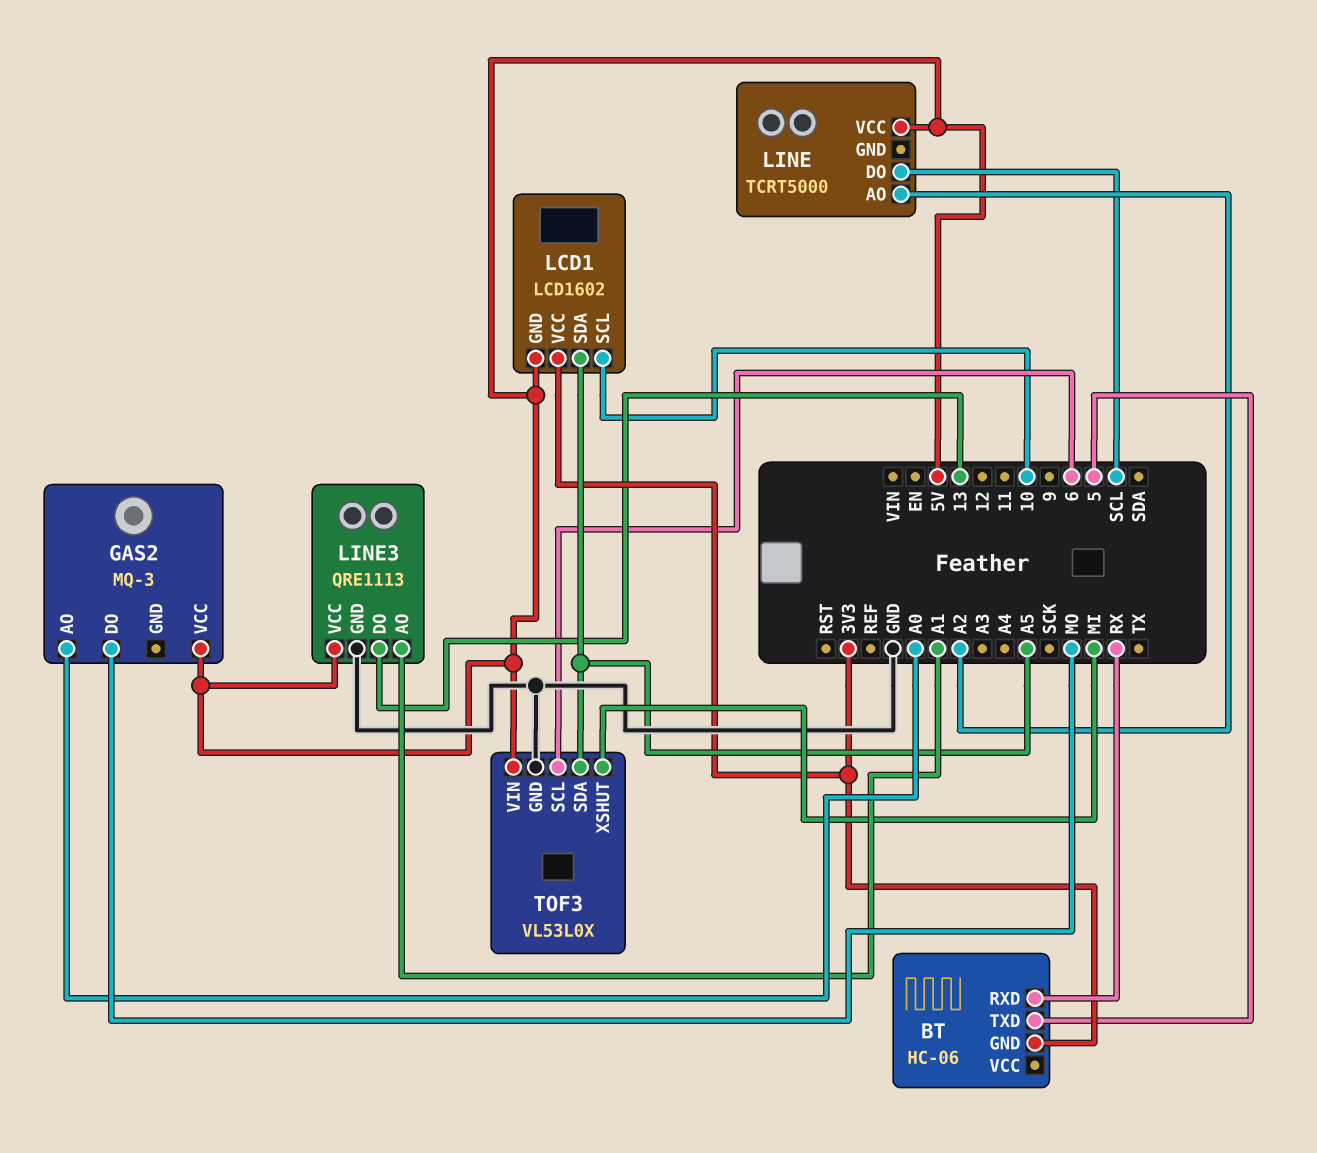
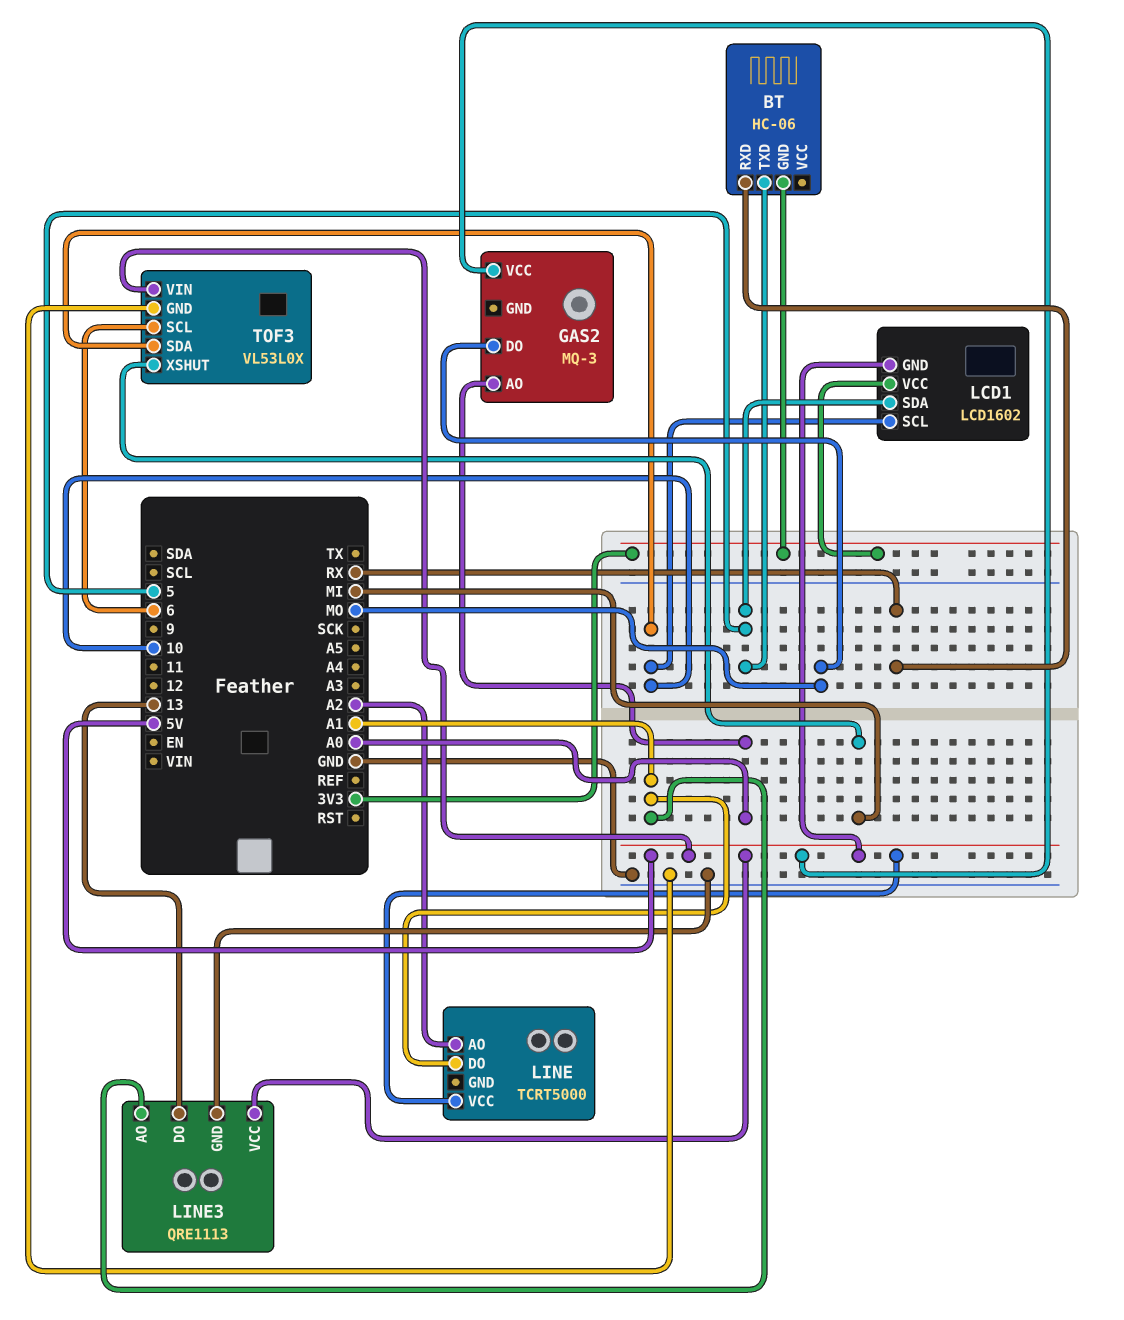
LCD1 pin SDA: A5 -> 5
LINE pin DO: SCL -> A1
TOF3 pin SDA: A5 -> 10

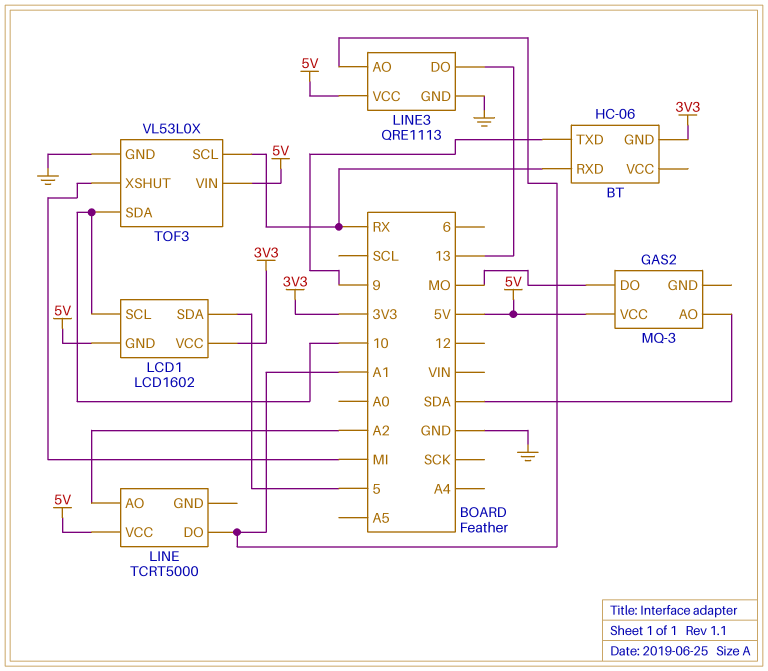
BT pin TXD: 5 -> 9
GAS2 pin AO: A0 -> SDA
TOF3 pin SCL: 6 -> RX

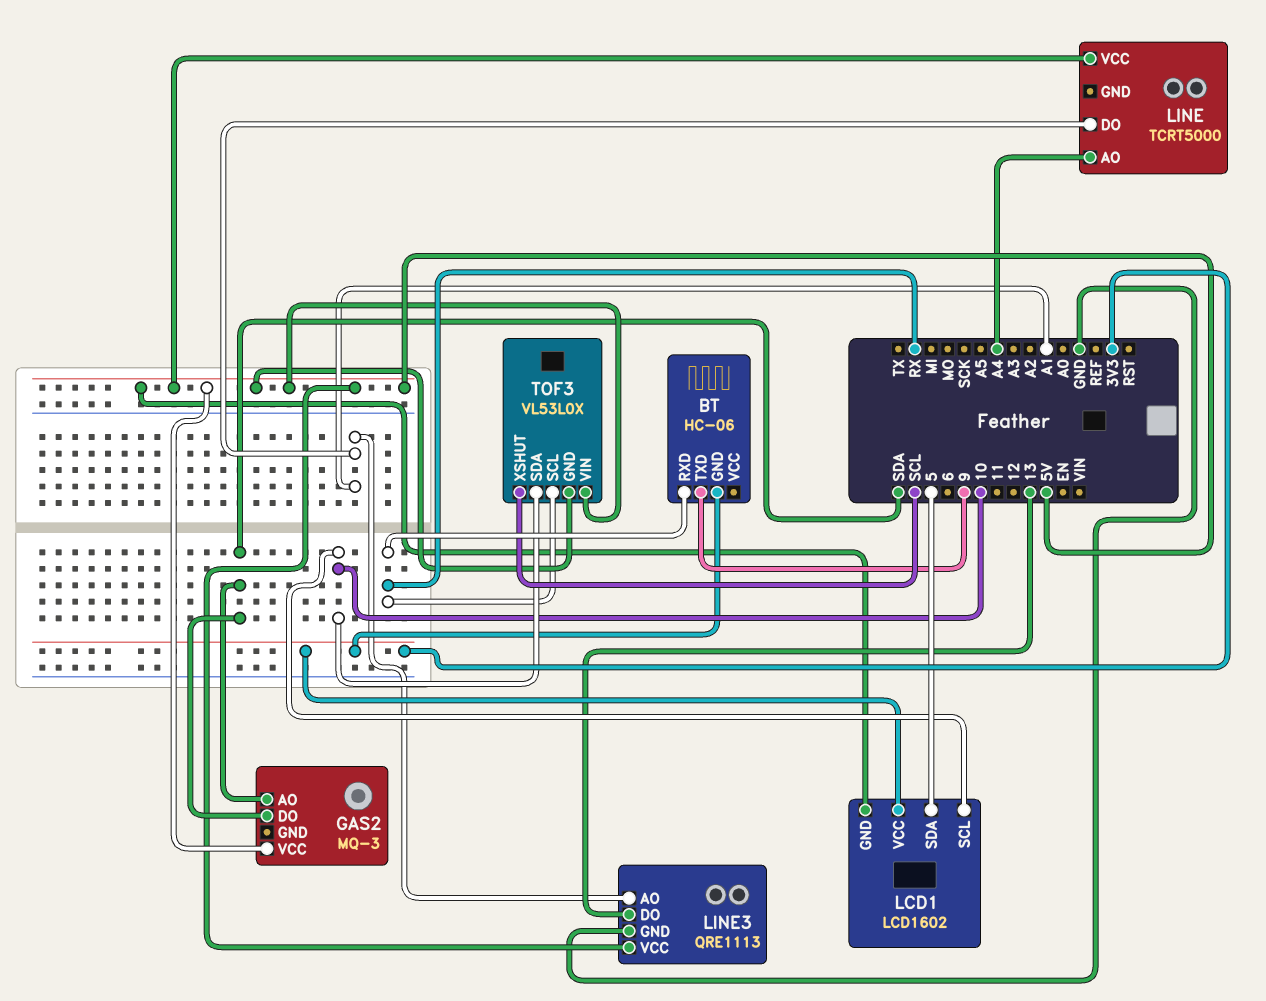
GAS2 pin DO: MO -> SDA
LINE pin AO: A2 -> A4
TOF3 pin GND: GND -> 5V
TOF3 pin XSHUT: MI -> SCL

